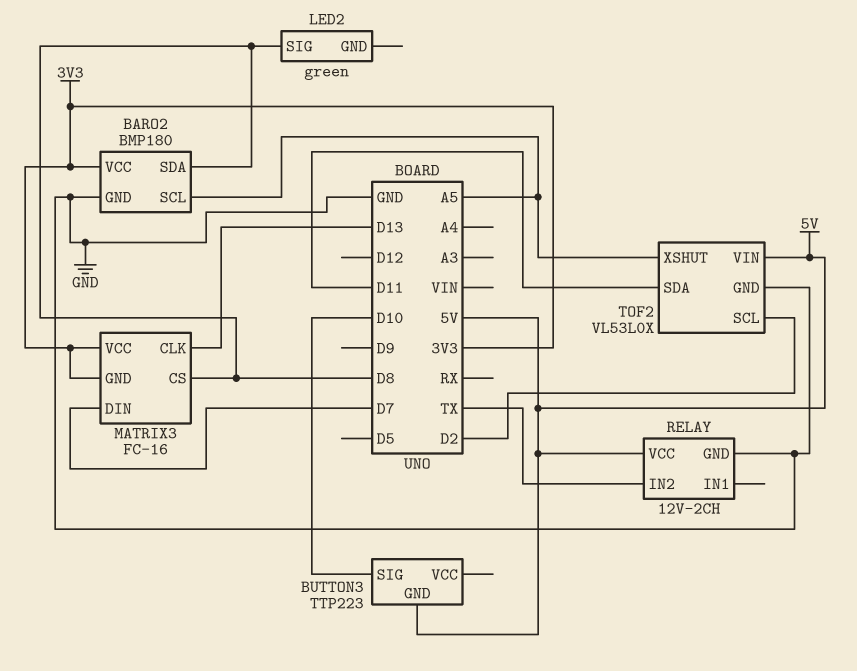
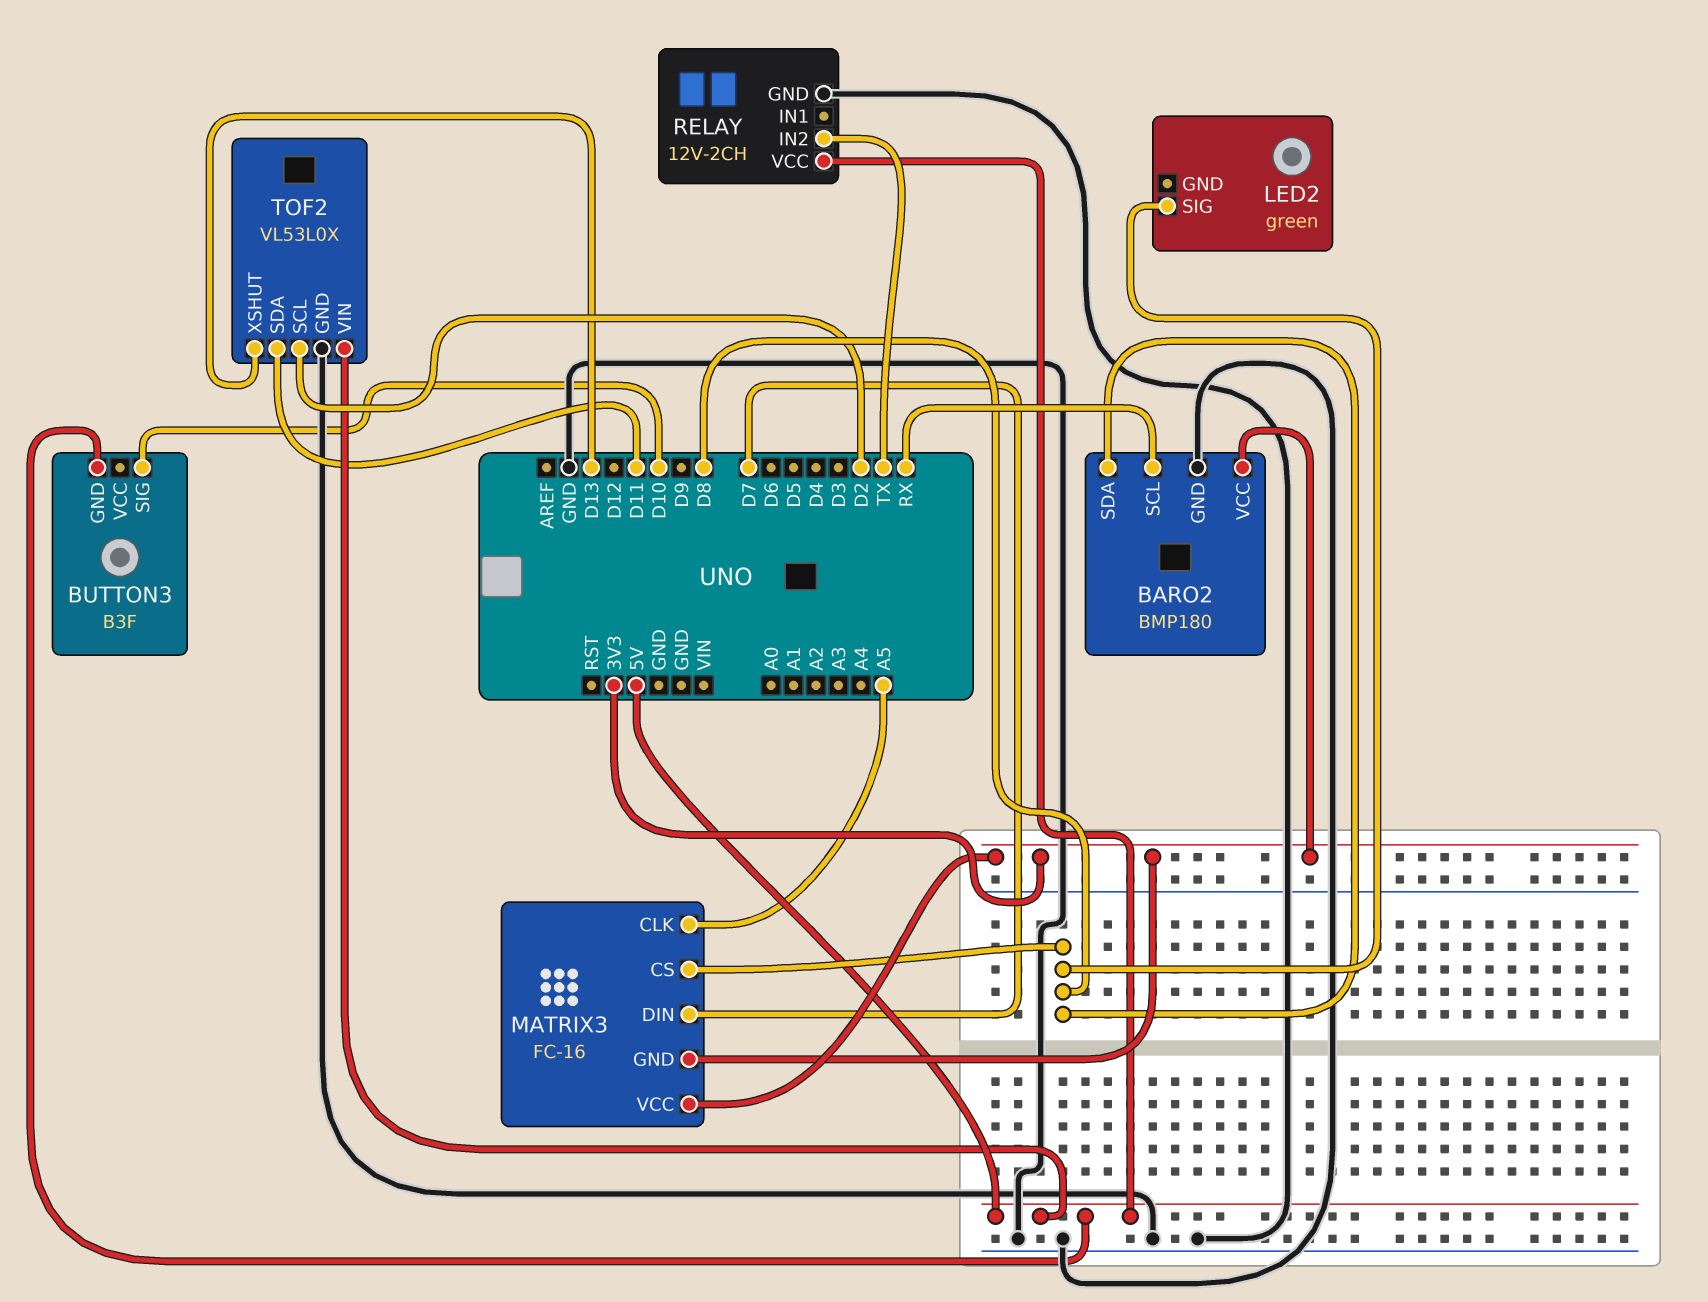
BARO2 pin SCL: A5 -> RX
BUTTON3: TTP223 -> B3F
MATRIX3 pin CLK: D13 -> A5
TOF2 pin XSHUT: A5 -> D13

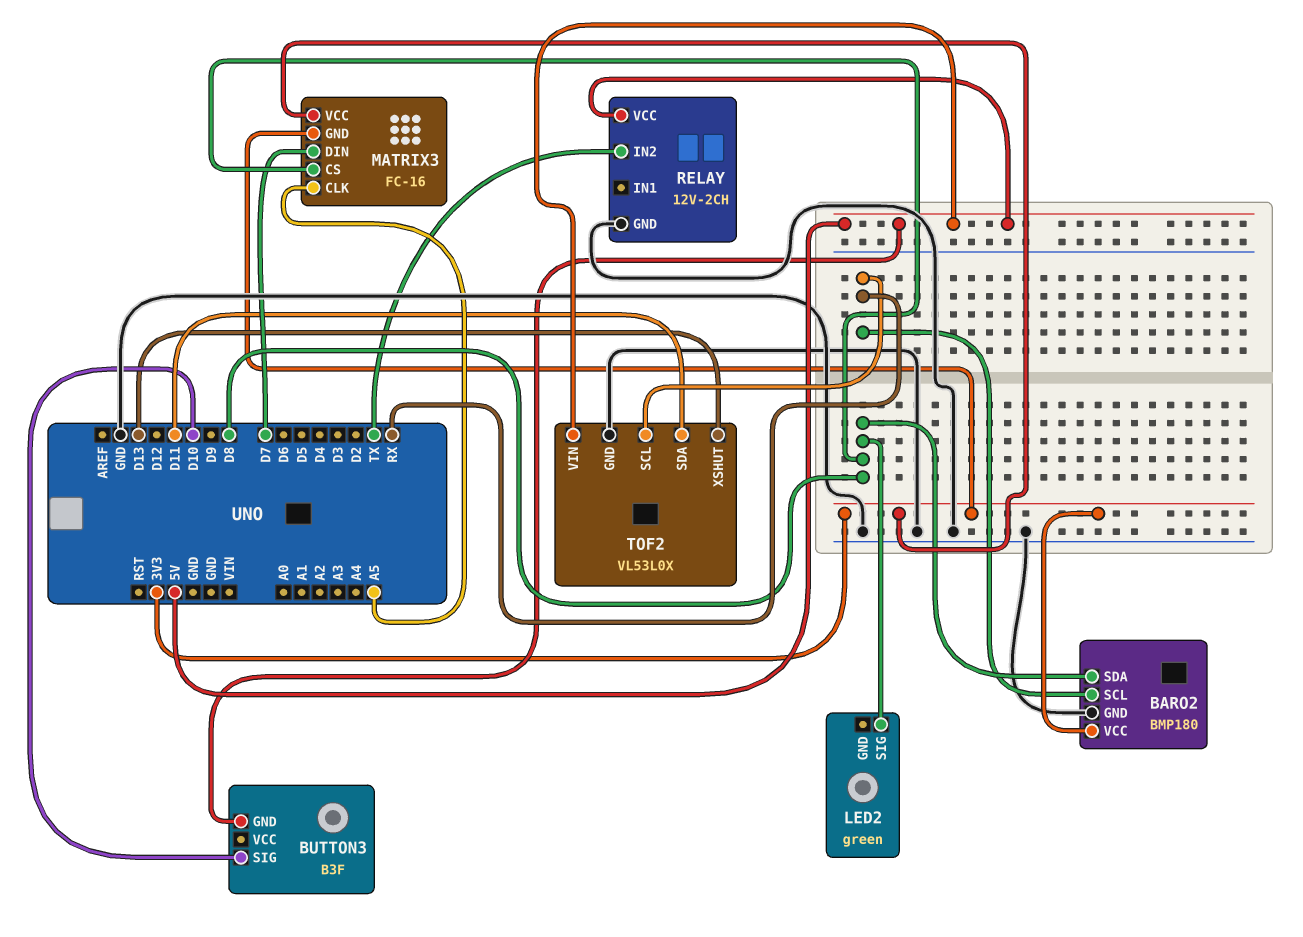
TOF2 pin SCL: D2 -> RX

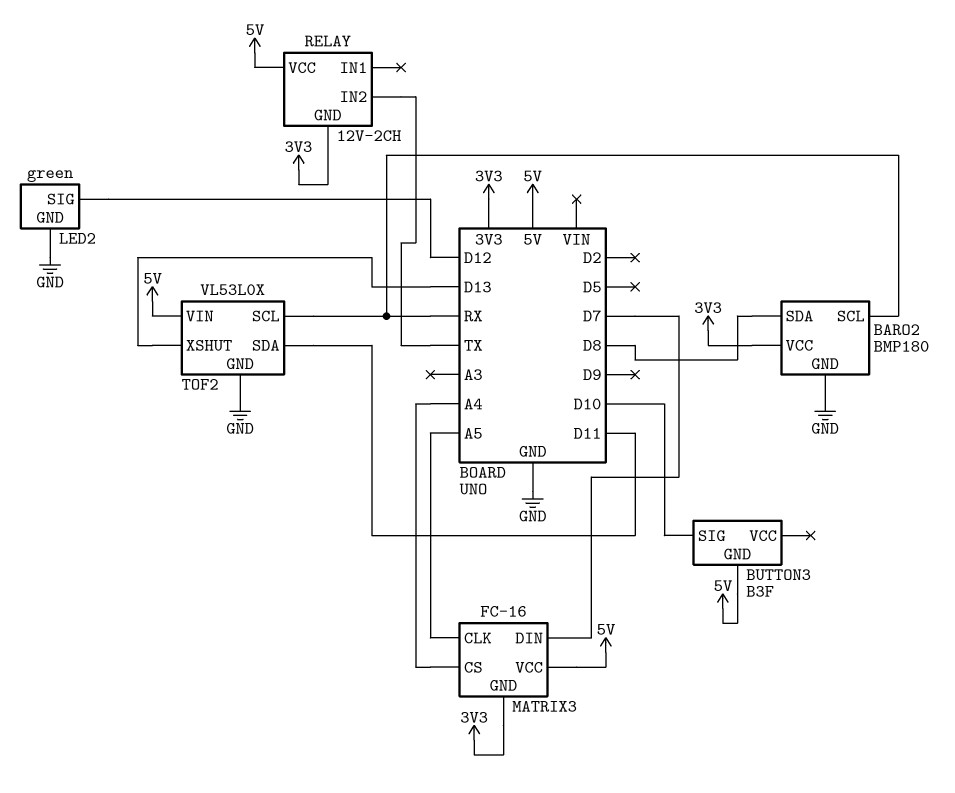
LED2 pin GND: none -> GND
LED2 pin SIG: D8 -> D12
MATRIX3 pin CS: D8 -> A4
MATRIX3 pin VCC: 3V3 -> 5V
RELAY pin GND: GND -> 3V3

